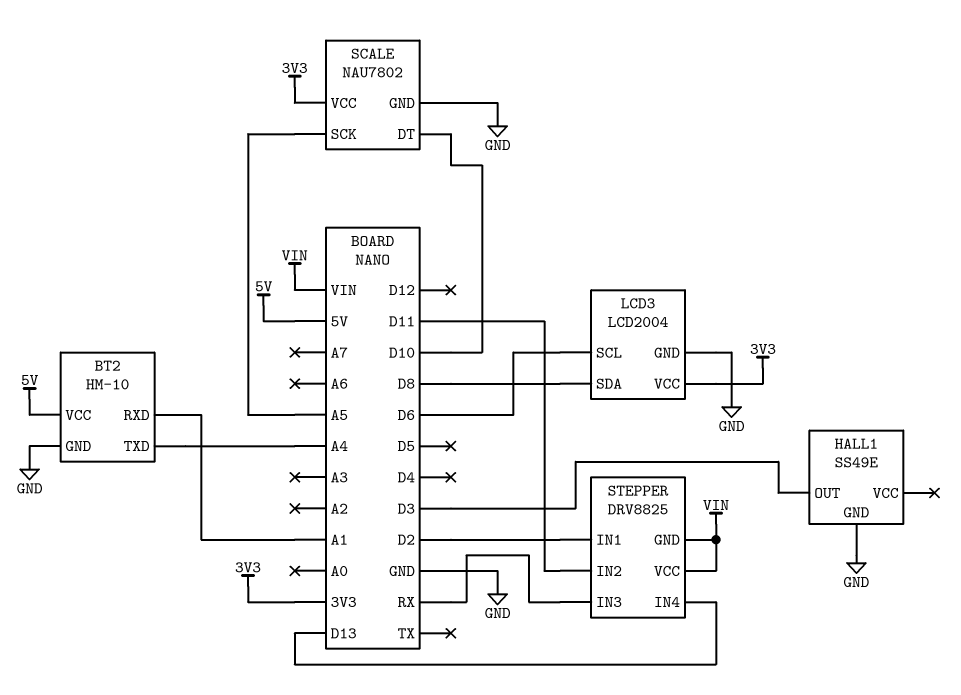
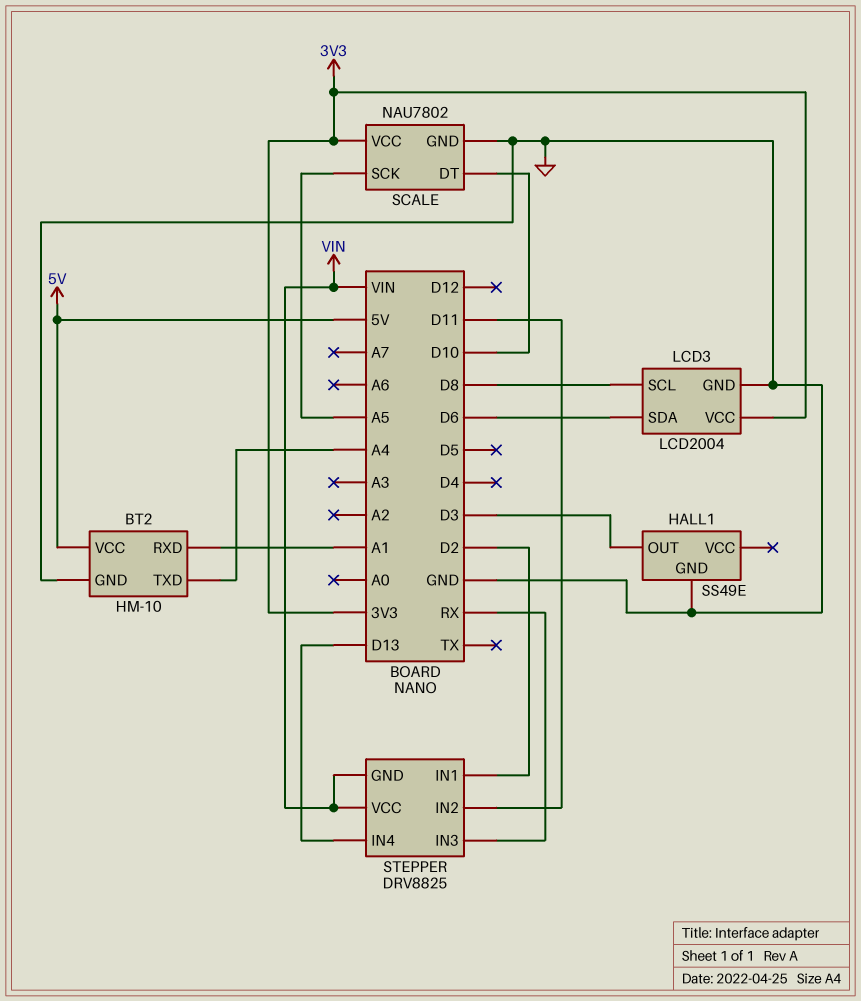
LCD3 pin SCL: D6 -> D8
LCD3 pin SDA: D8 -> D6

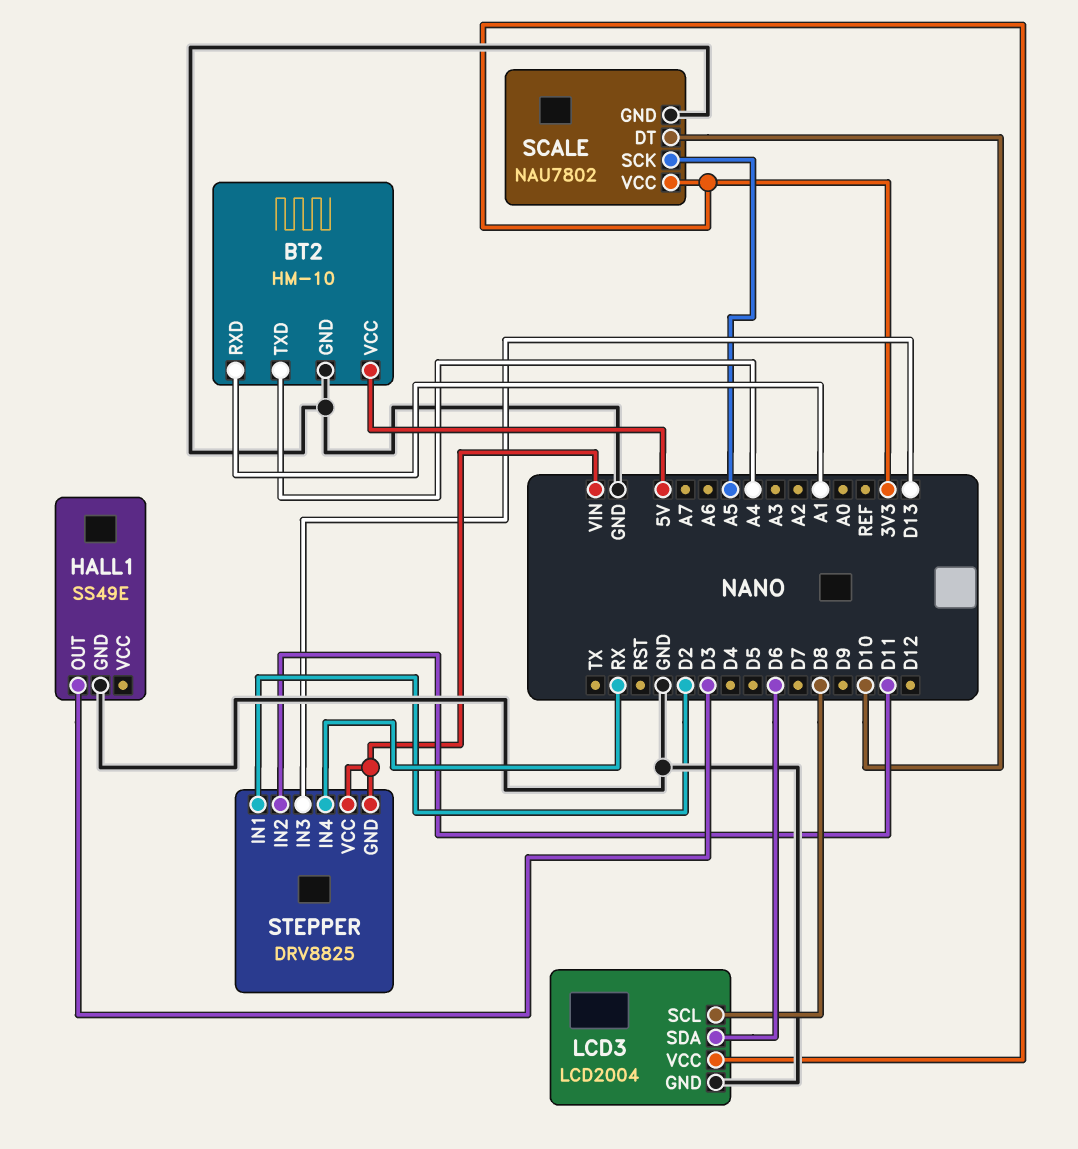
STEPPER pin IN3: RX -> D13
STEPPER pin IN4: D13 -> RX

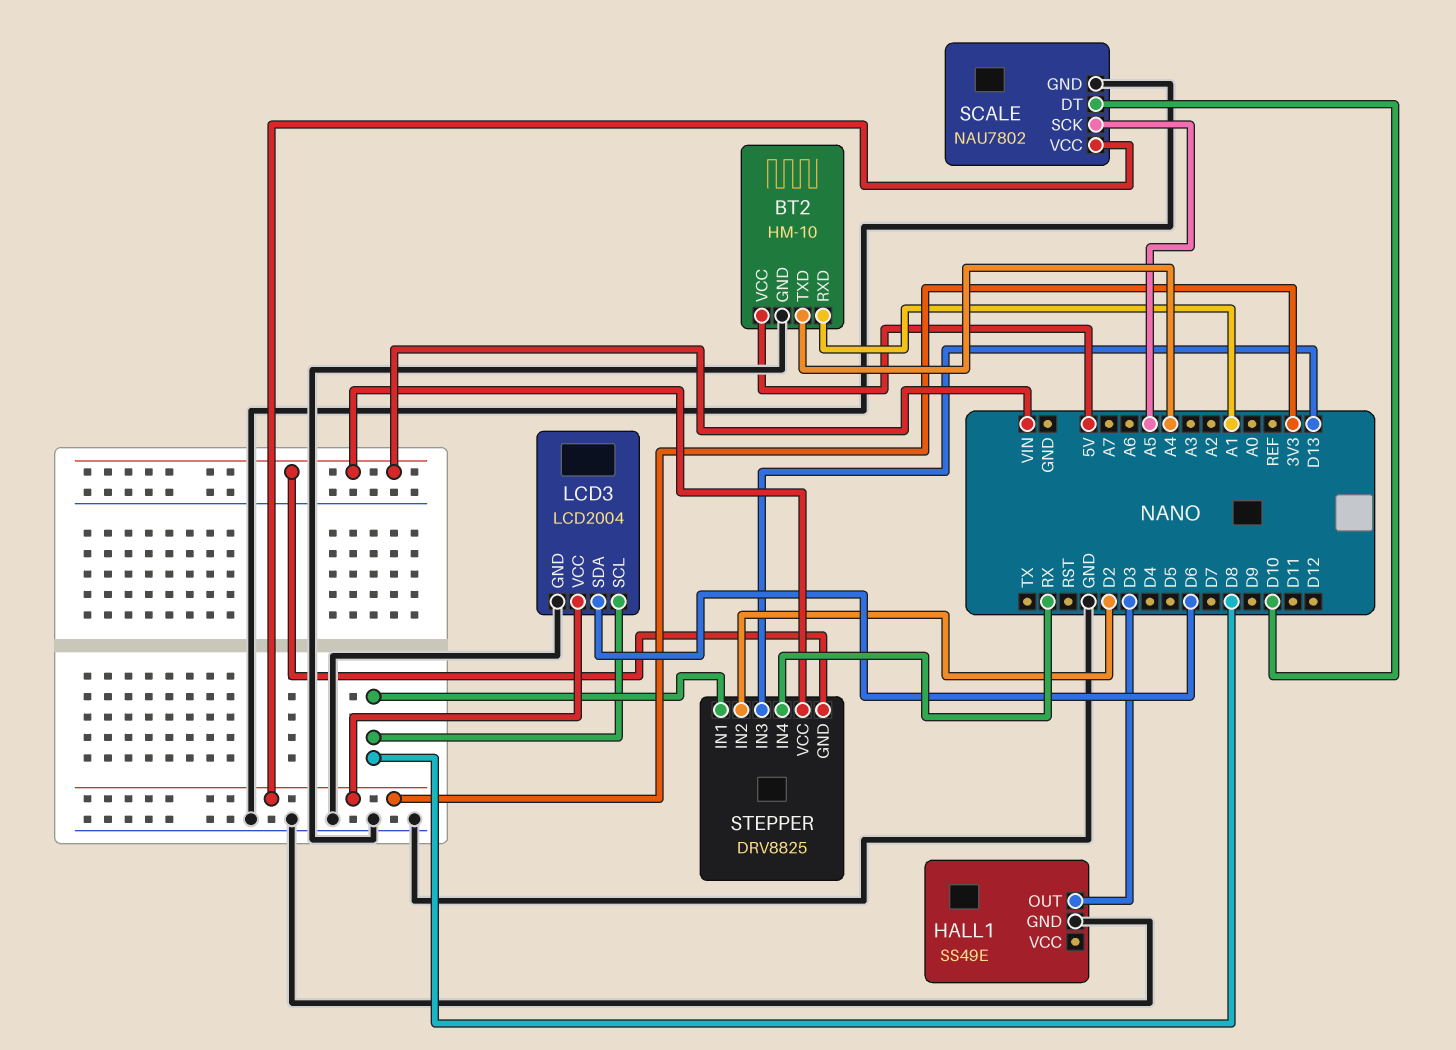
STEPPER pin IN1: D2 -> D8
STEPPER pin IN2: D11 -> D2

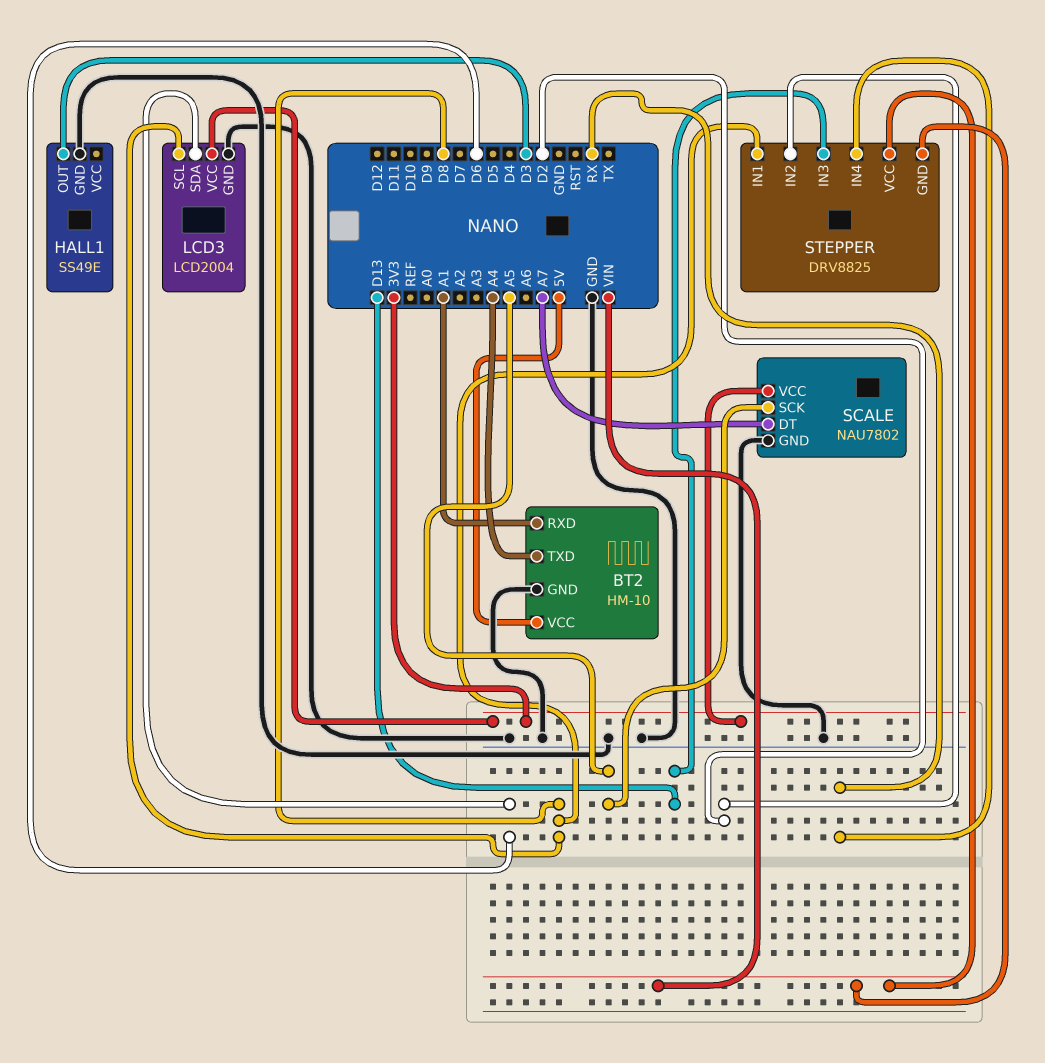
SCALE pin DT: D10 -> A7

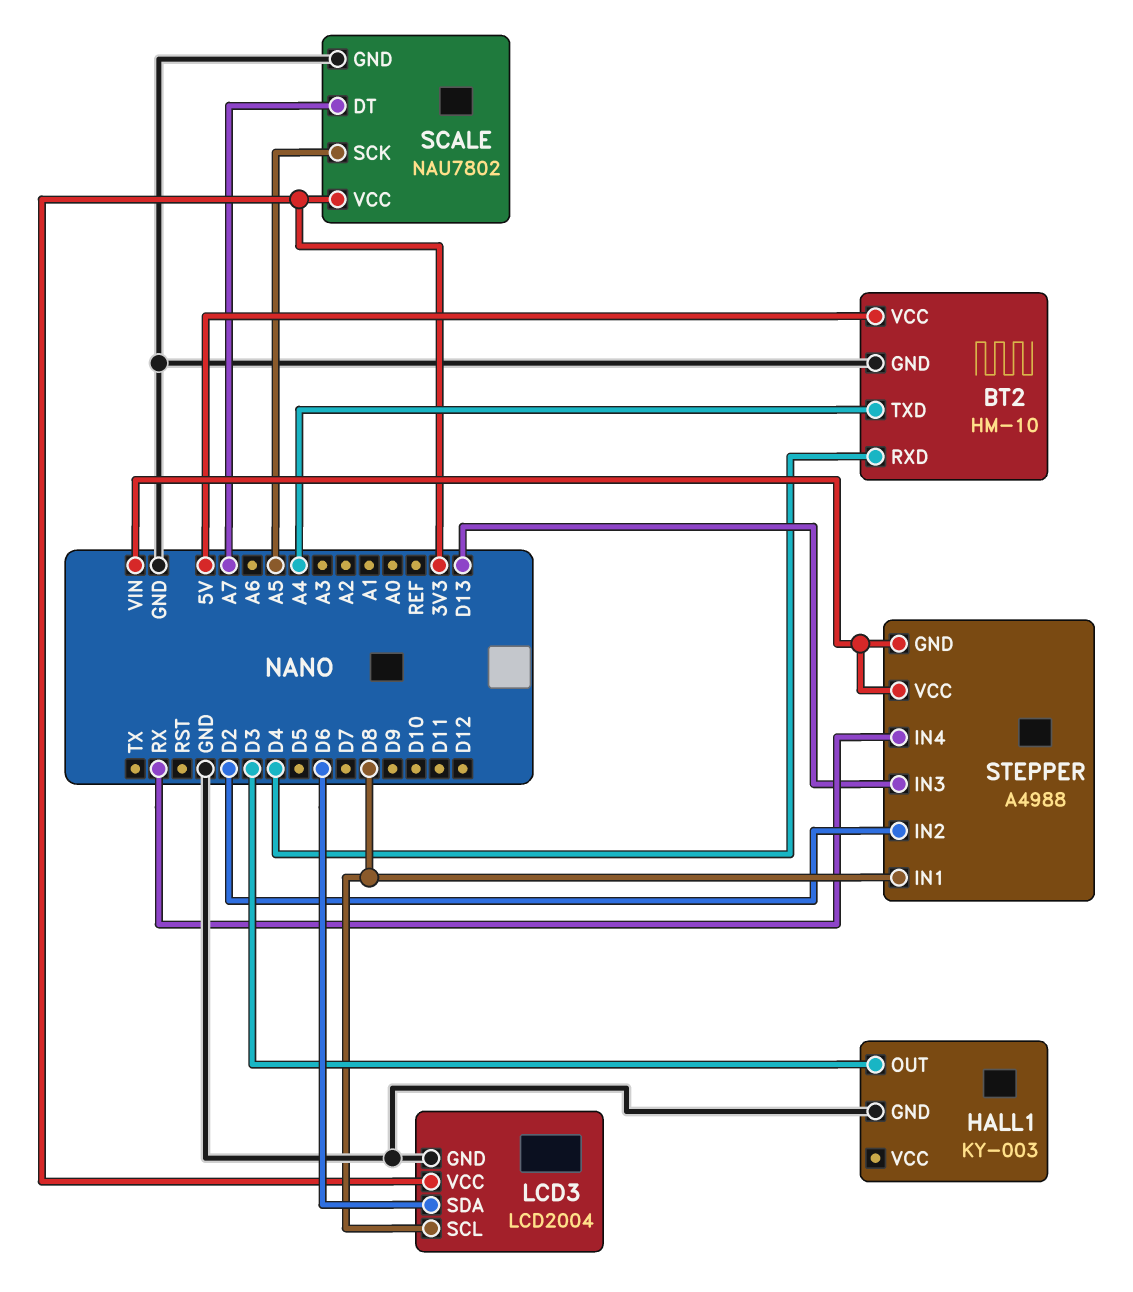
BT2 pin RXD: A1 -> D4
HALL1: SS49E -> KY-003
STEPPER: DRV8825 -> A4988

